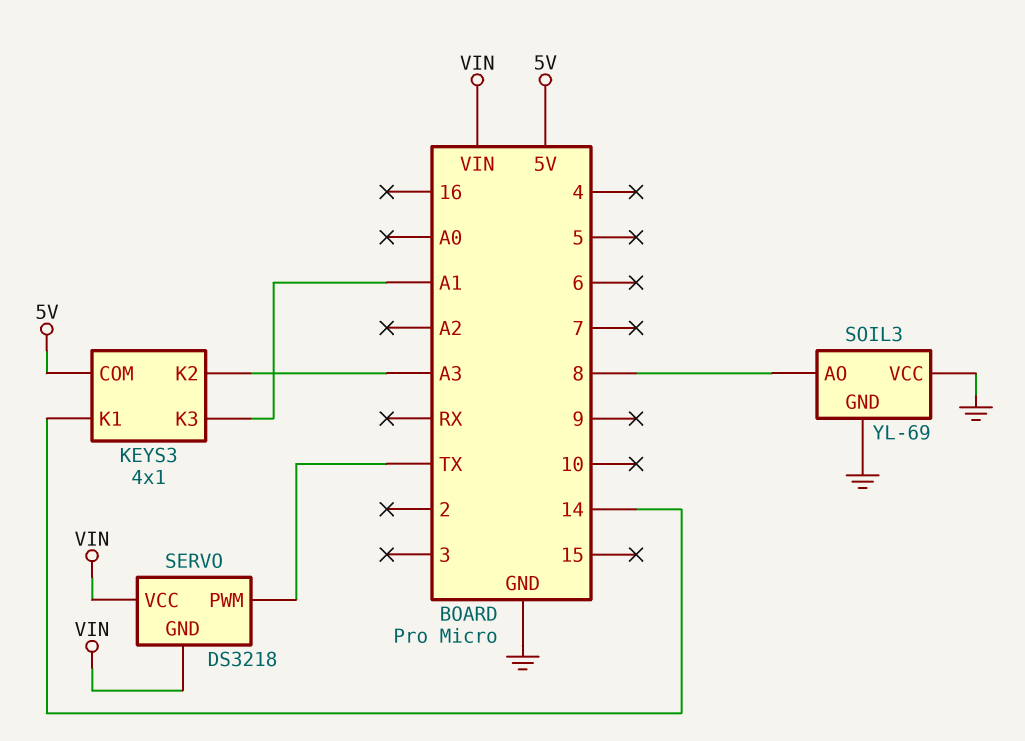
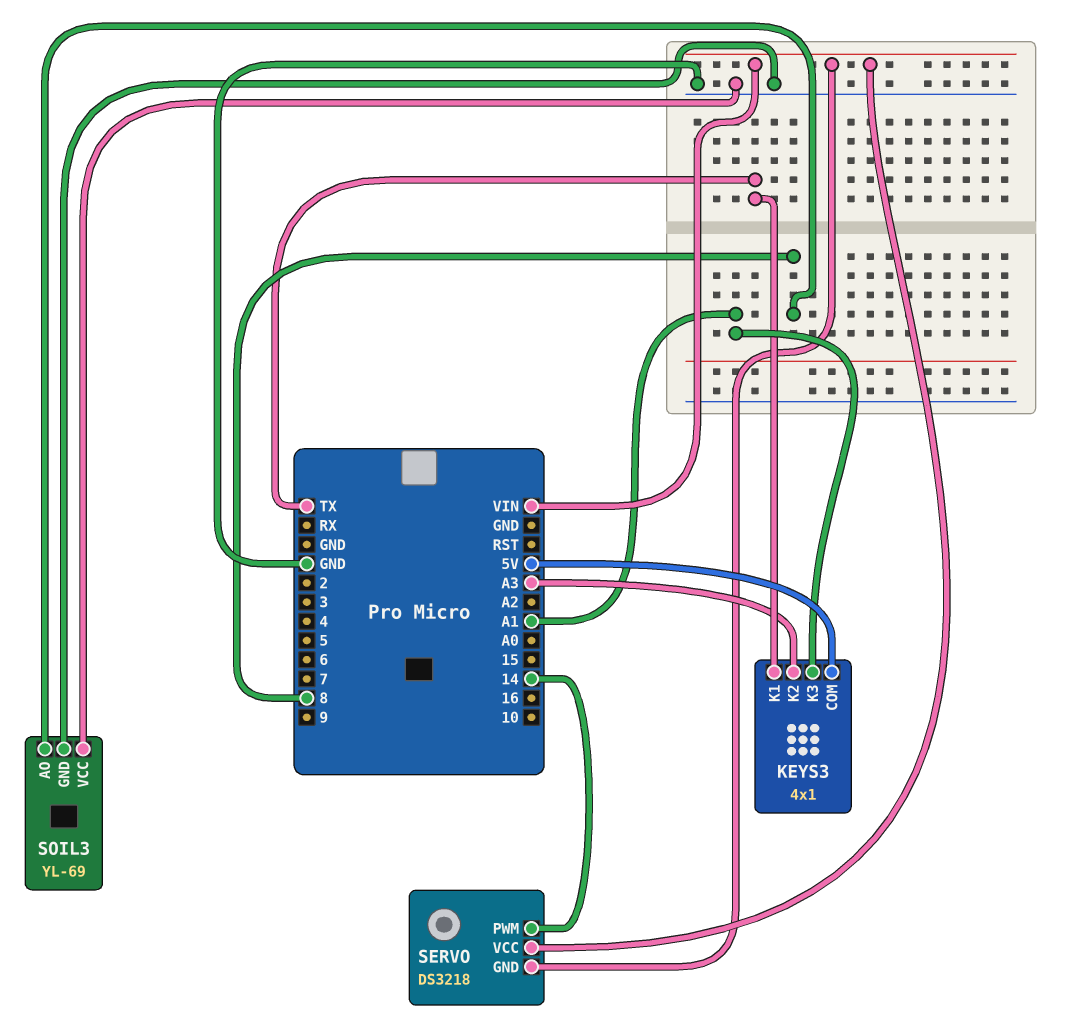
KEYS3 pin K1: 14 -> TX
SERVO pin PWM: TX -> 14

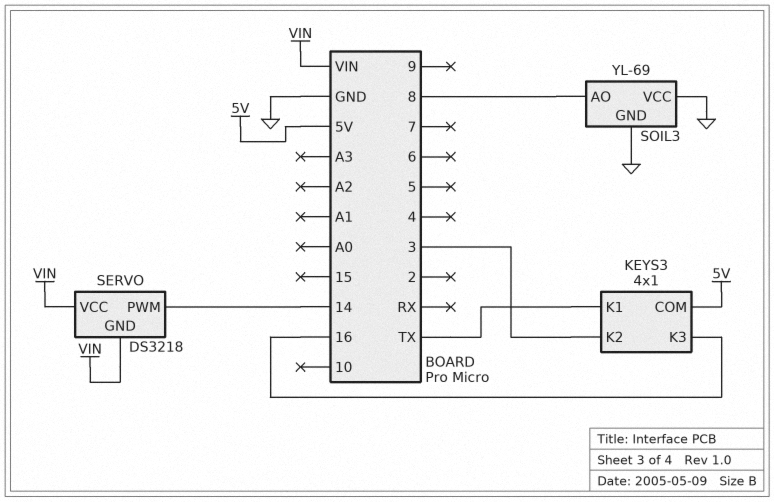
KEYS3 pin K2: A3 -> 3
KEYS3 pin K3: A1 -> 16

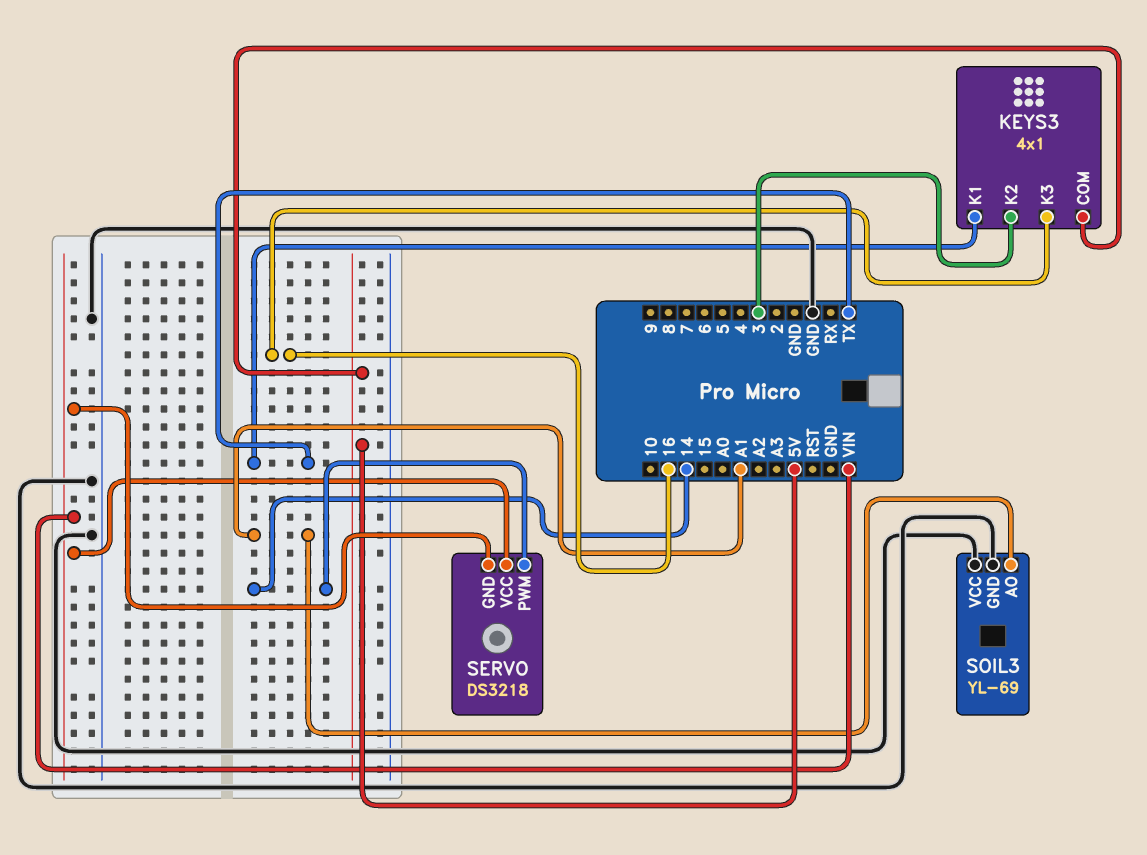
SOIL3 pin AO: 8 -> A1

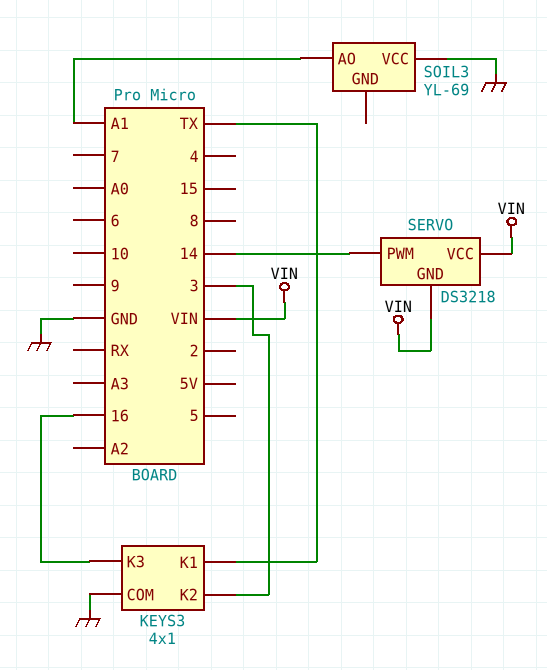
KEYS3 pin COM: 5V -> GND
SOIL3 pin GND: GND -> none

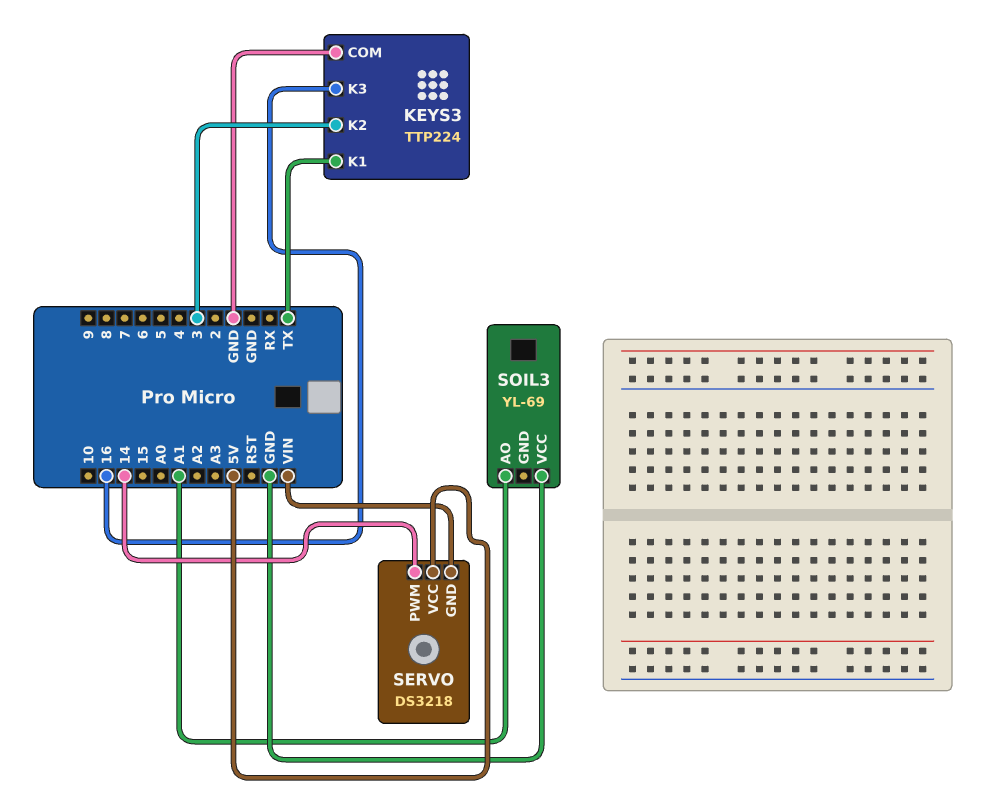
KEYS3: 4x1 -> TTP224
SERVO pin VCC: VIN -> 5V

